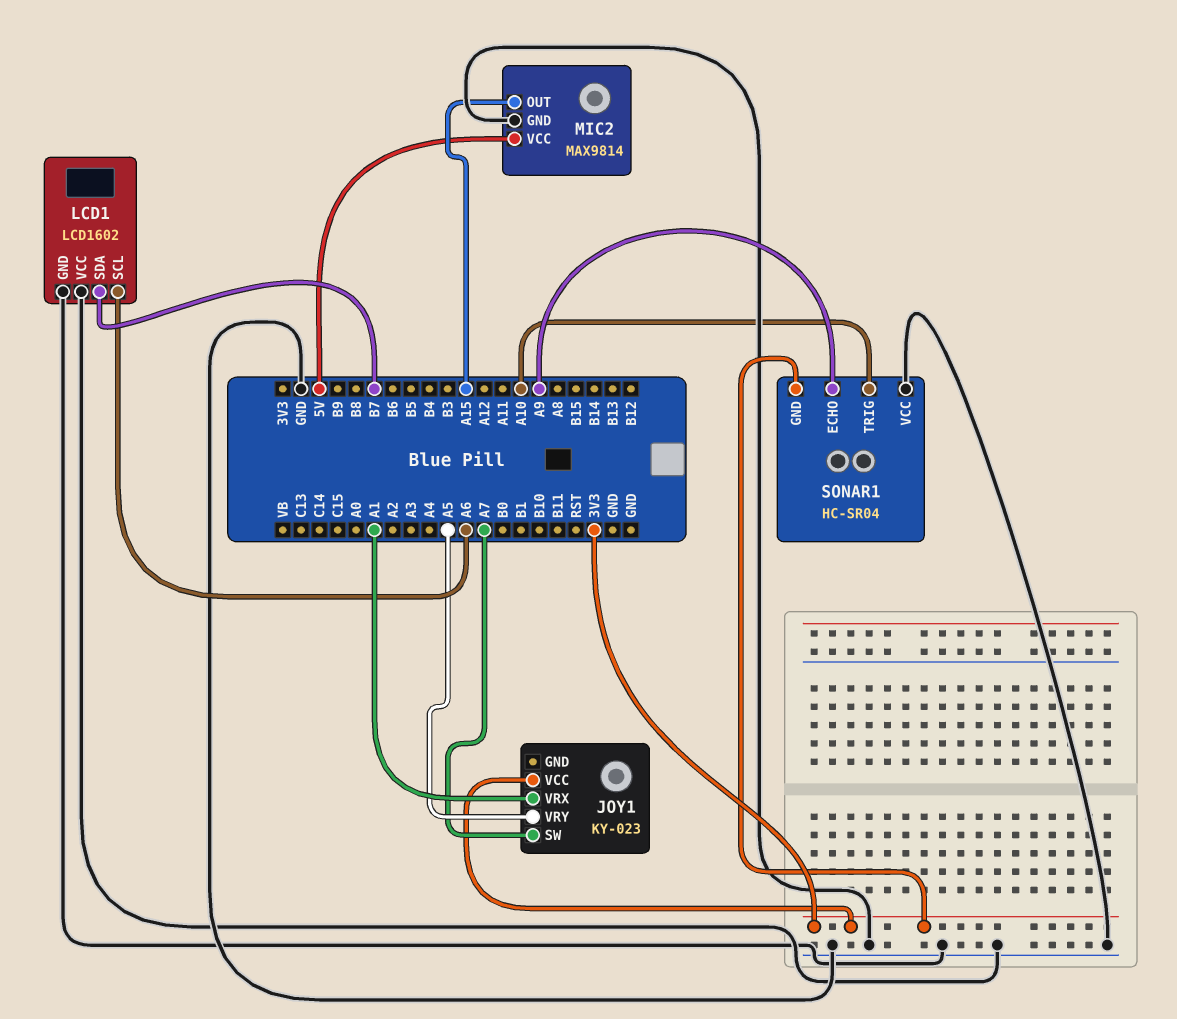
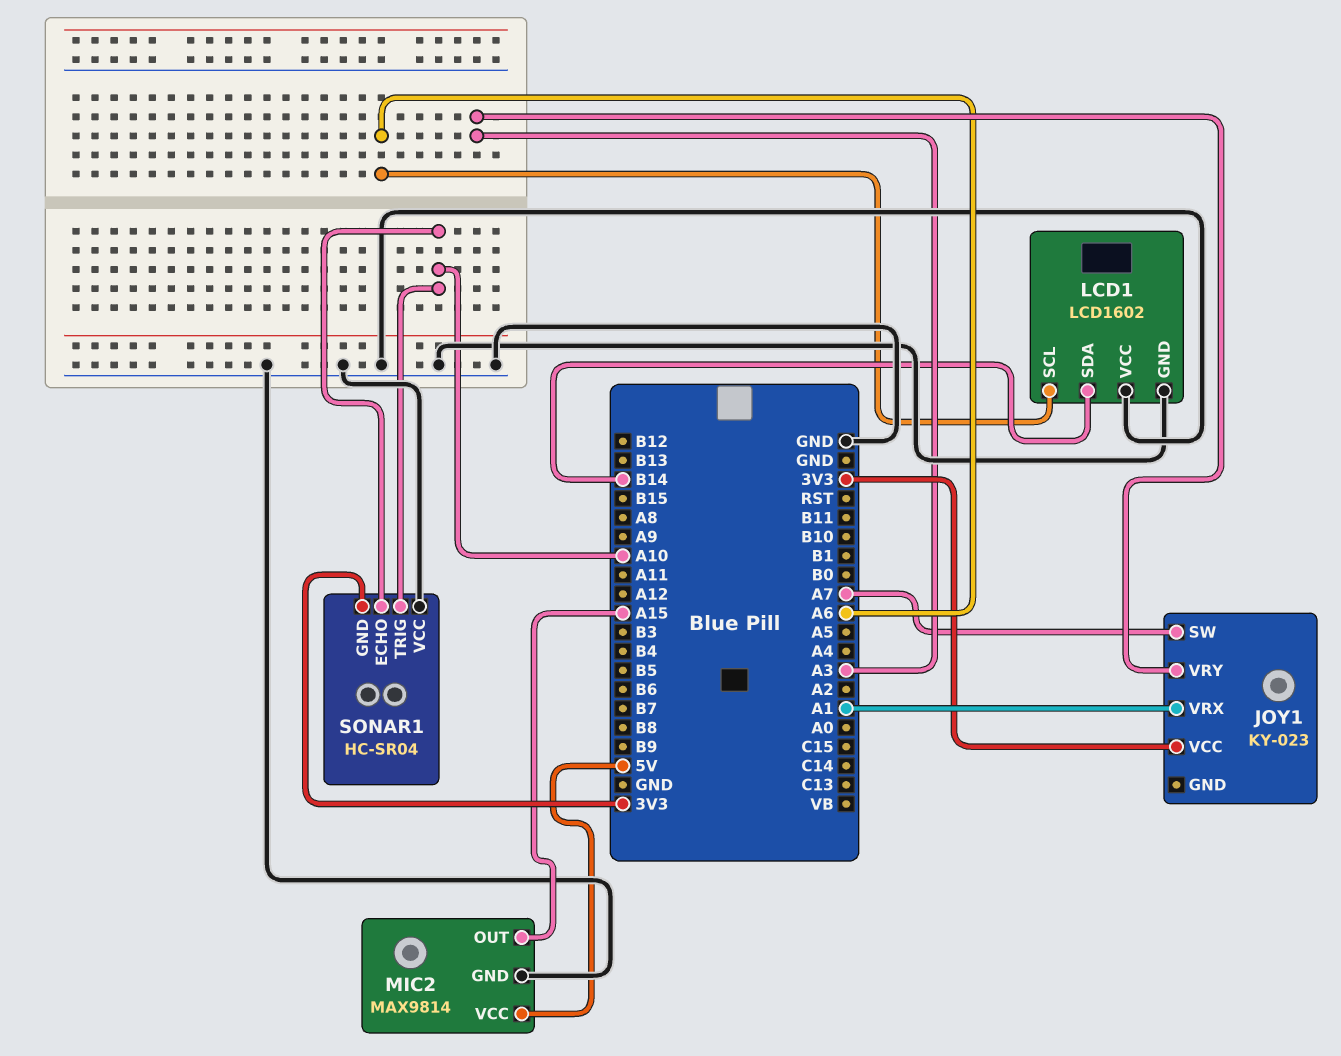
JOY1 pin VRY: A5 -> A3
LCD1 pin SDA: B7 -> B14
SONAR1 pin ECHO: A9 -> A10

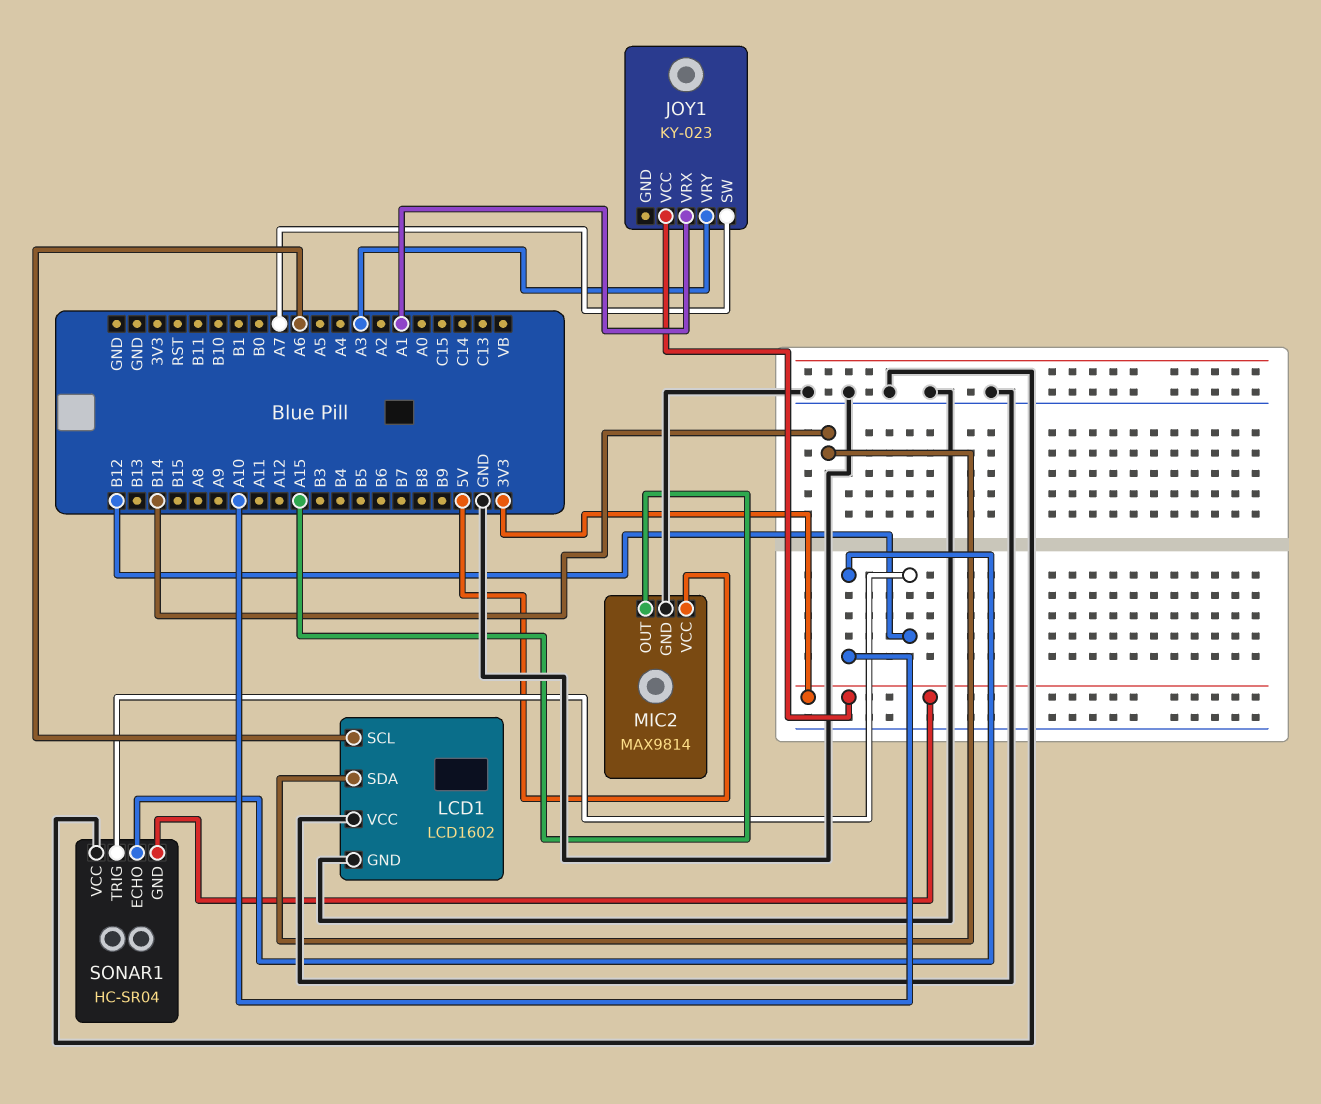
SONAR1 pin TRIG: A10 -> B12

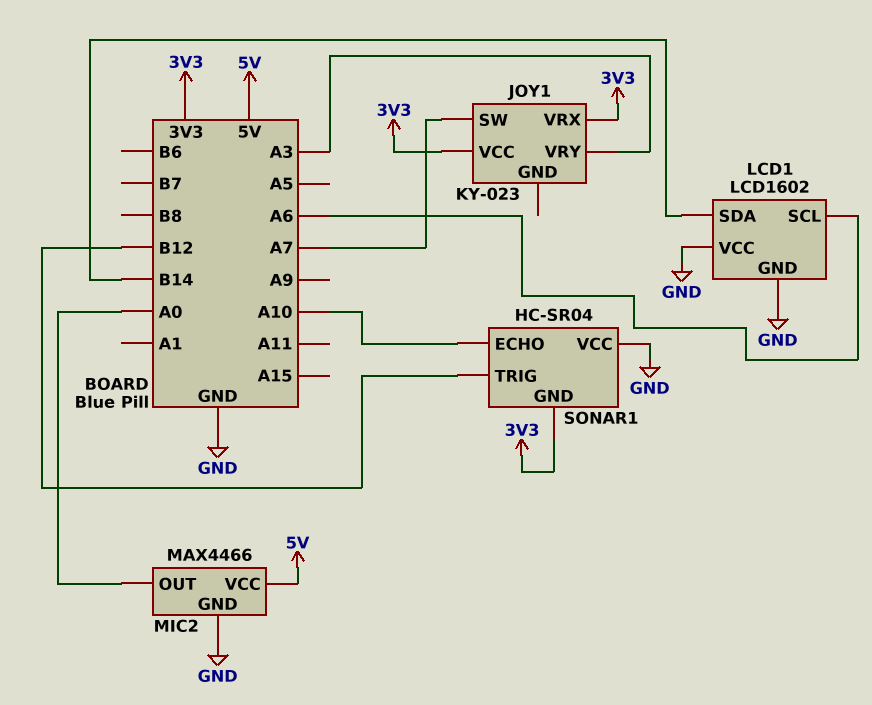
JOY1 pin VRX: A1 -> 3V3
MIC2: MAX9814 -> MAX4466
MIC2 pin OUT: A15 -> A0

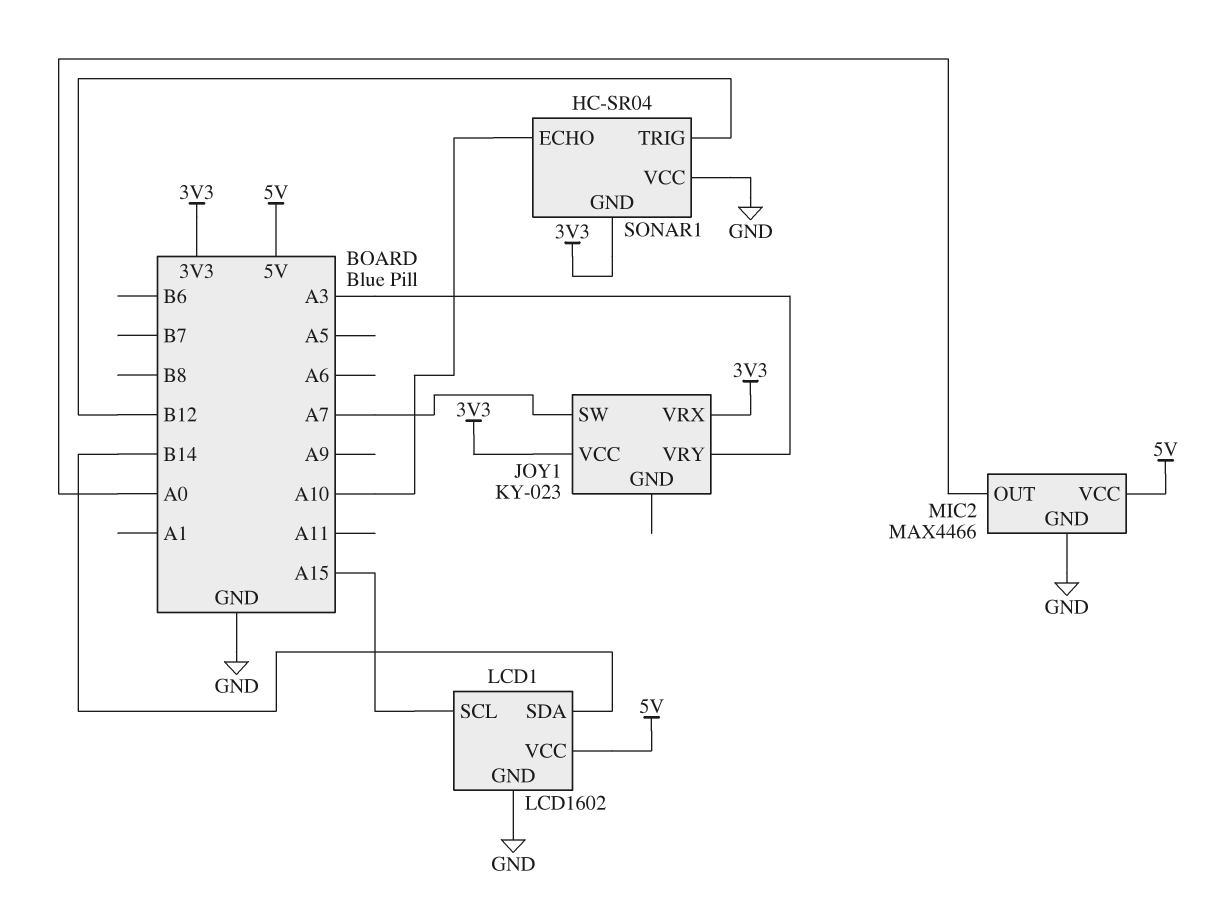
LCD1 pin SCL: A6 -> A15
LCD1 pin VCC: GND -> 5V

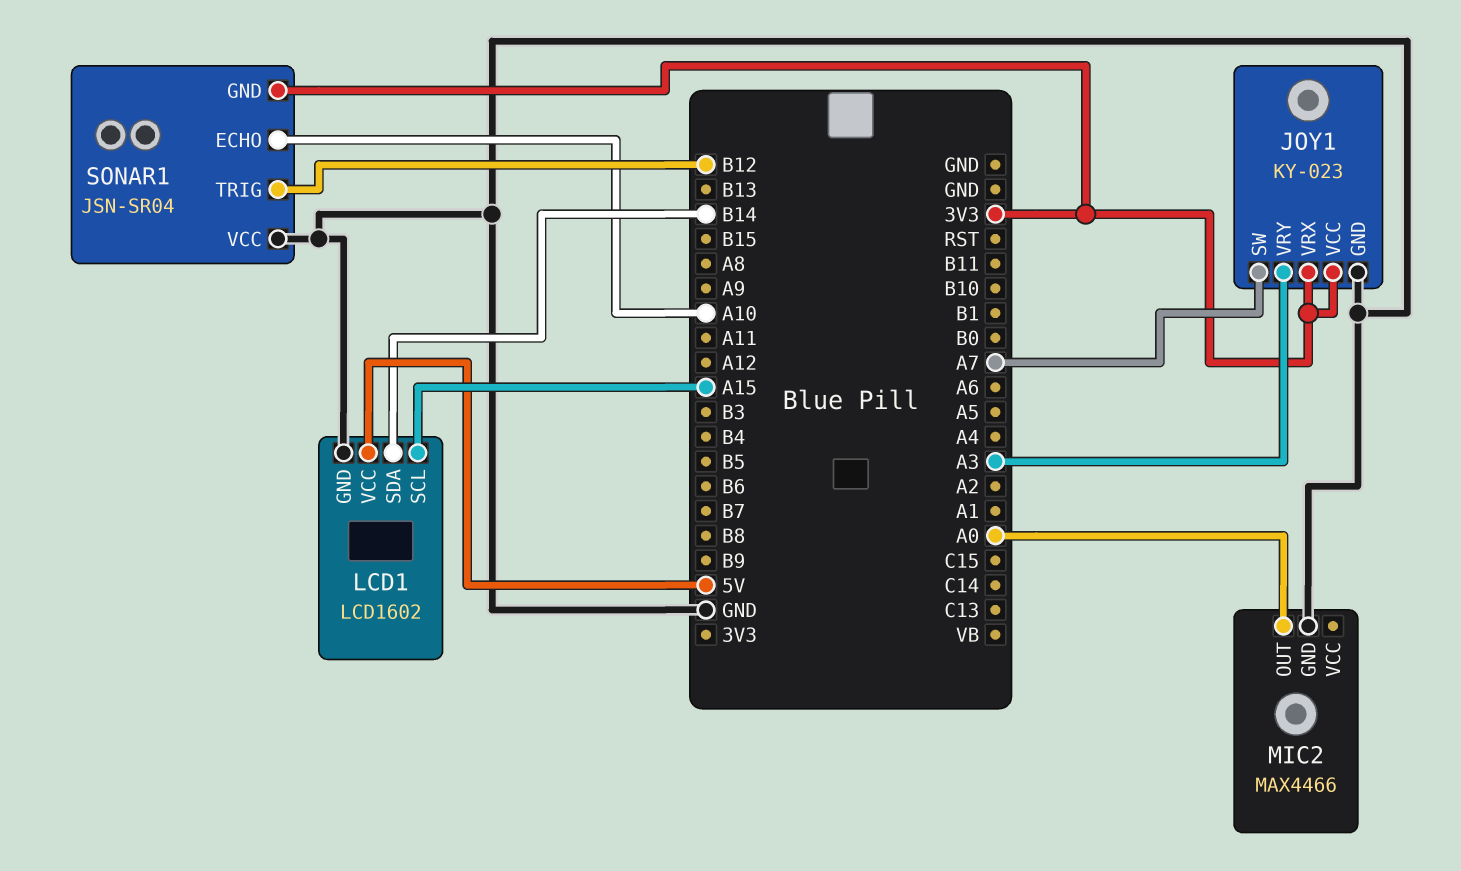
JOY1 pin GND: none -> GND
MIC2 pin VCC: 5V -> none
SONAR1: HC-SR04 -> JSN-SR04

